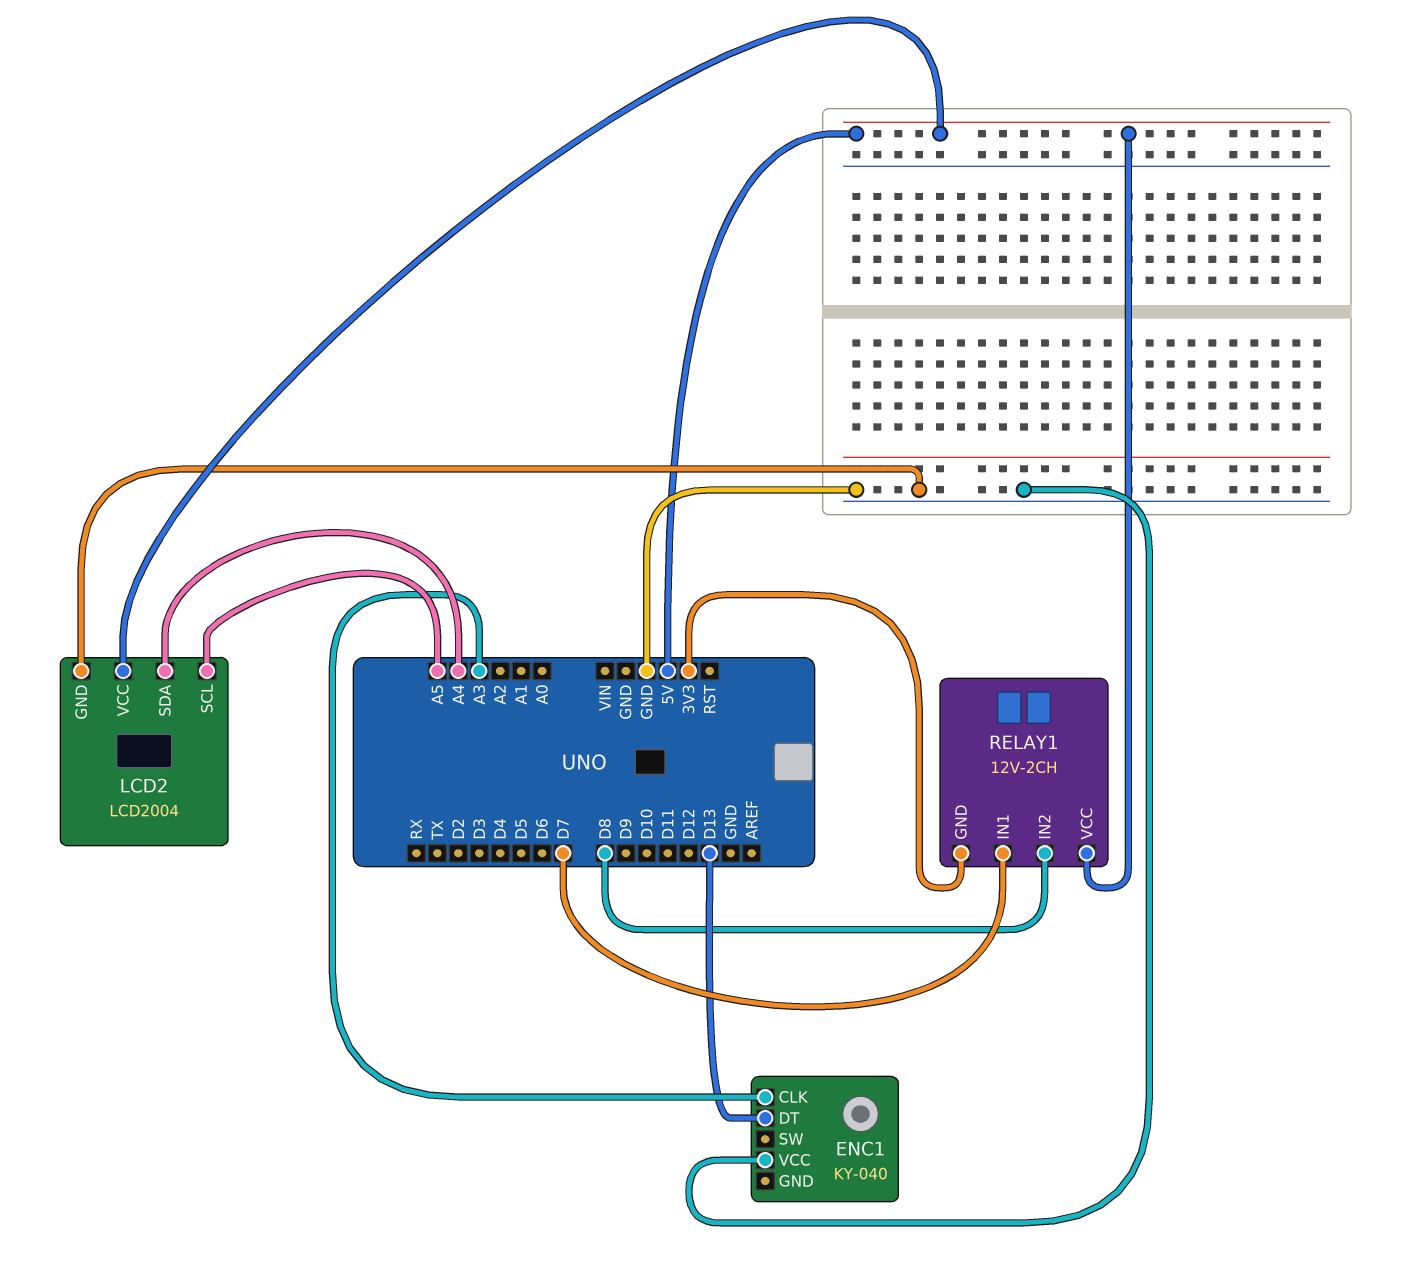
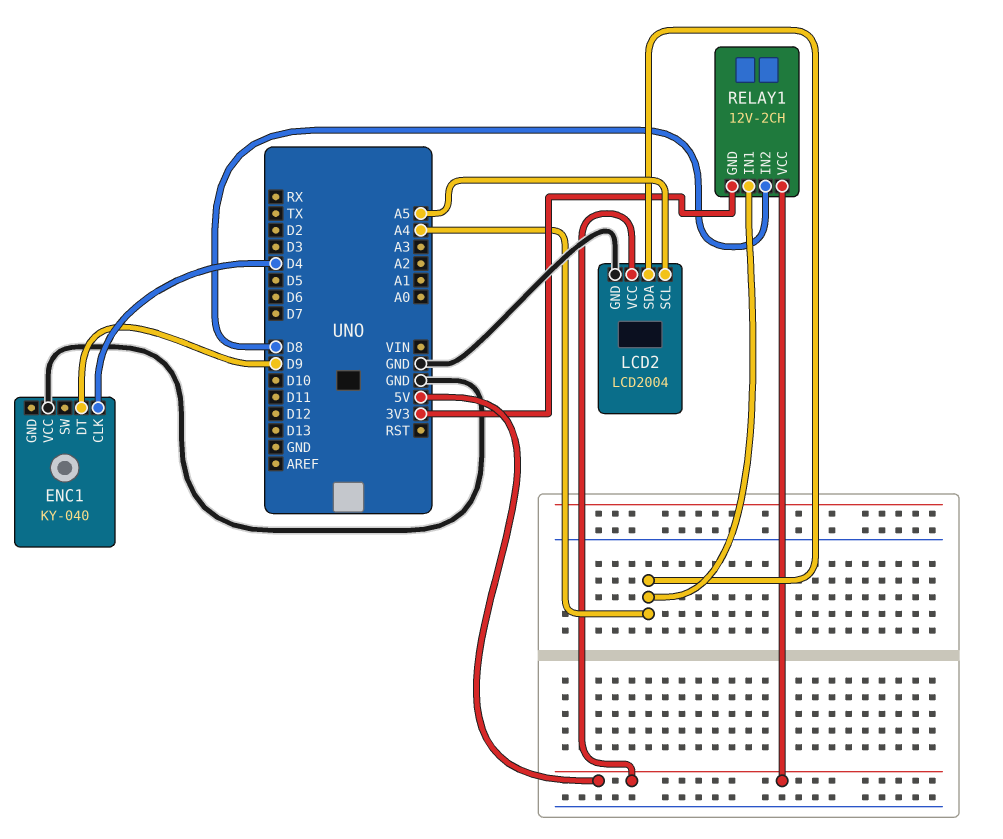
ENC1 pin CLK: A3 -> D4
ENC1 pin DT: D13 -> D9
RELAY1 pin IN1: D7 -> A4

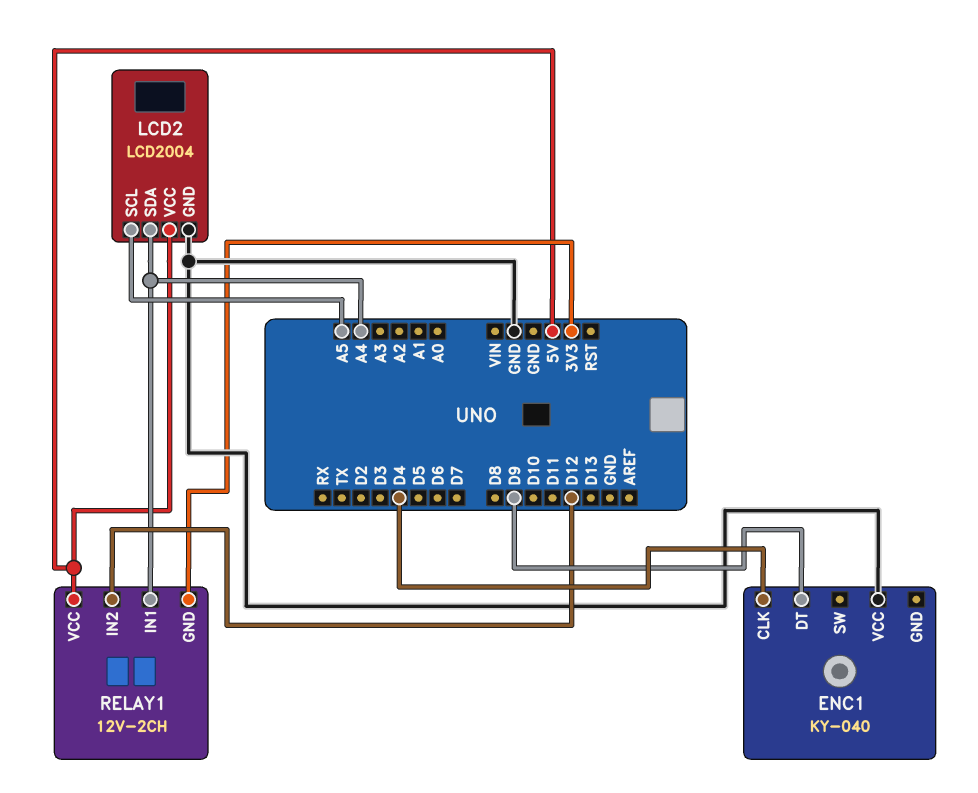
RELAY1 pin IN2: D8 -> D12

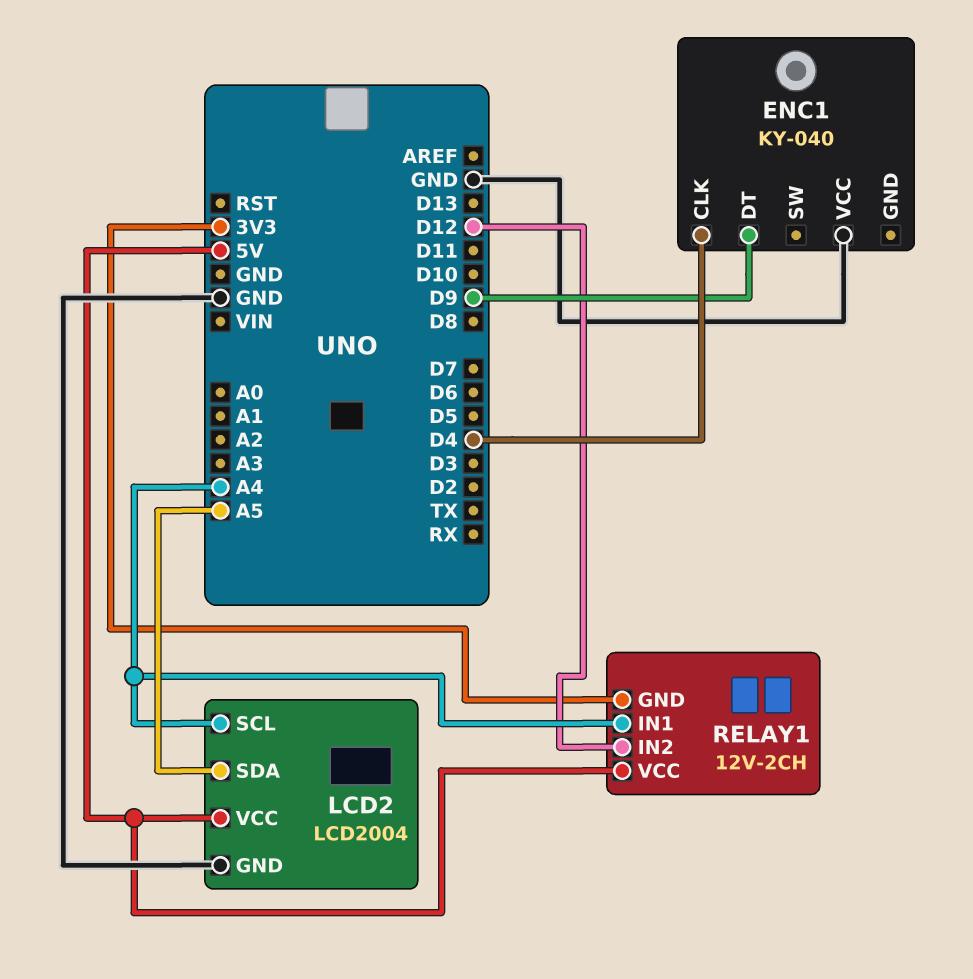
LCD2 pin SCL: A5 -> A4
LCD2 pin SDA: A4 -> A5

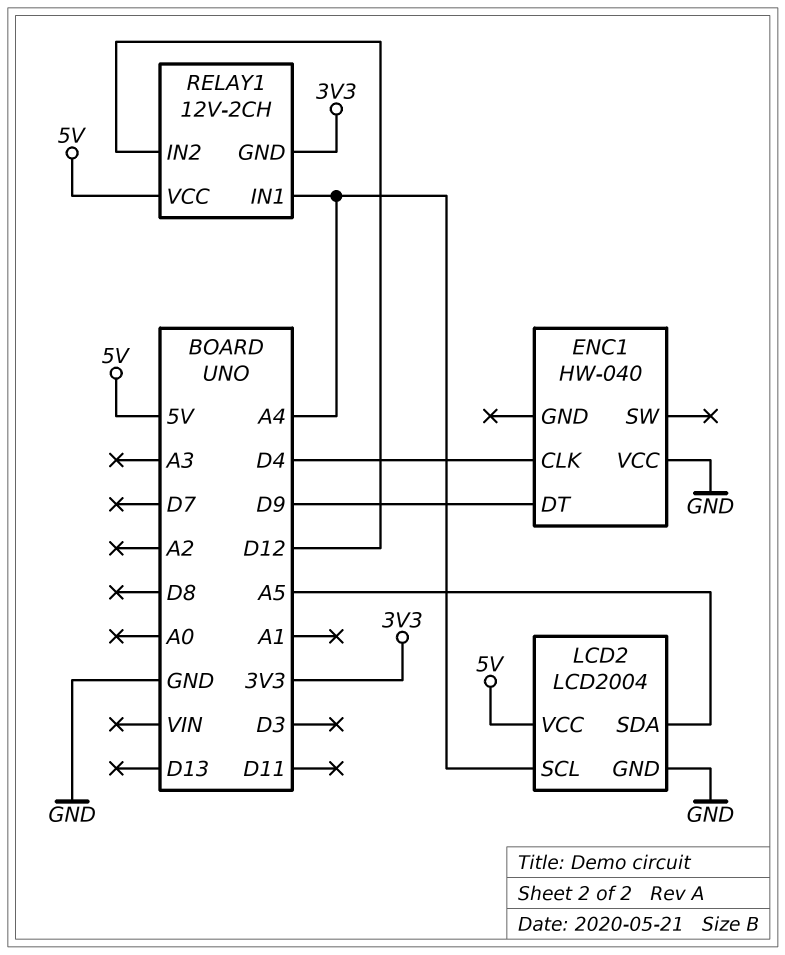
ENC1: KY-040 -> HW-040

